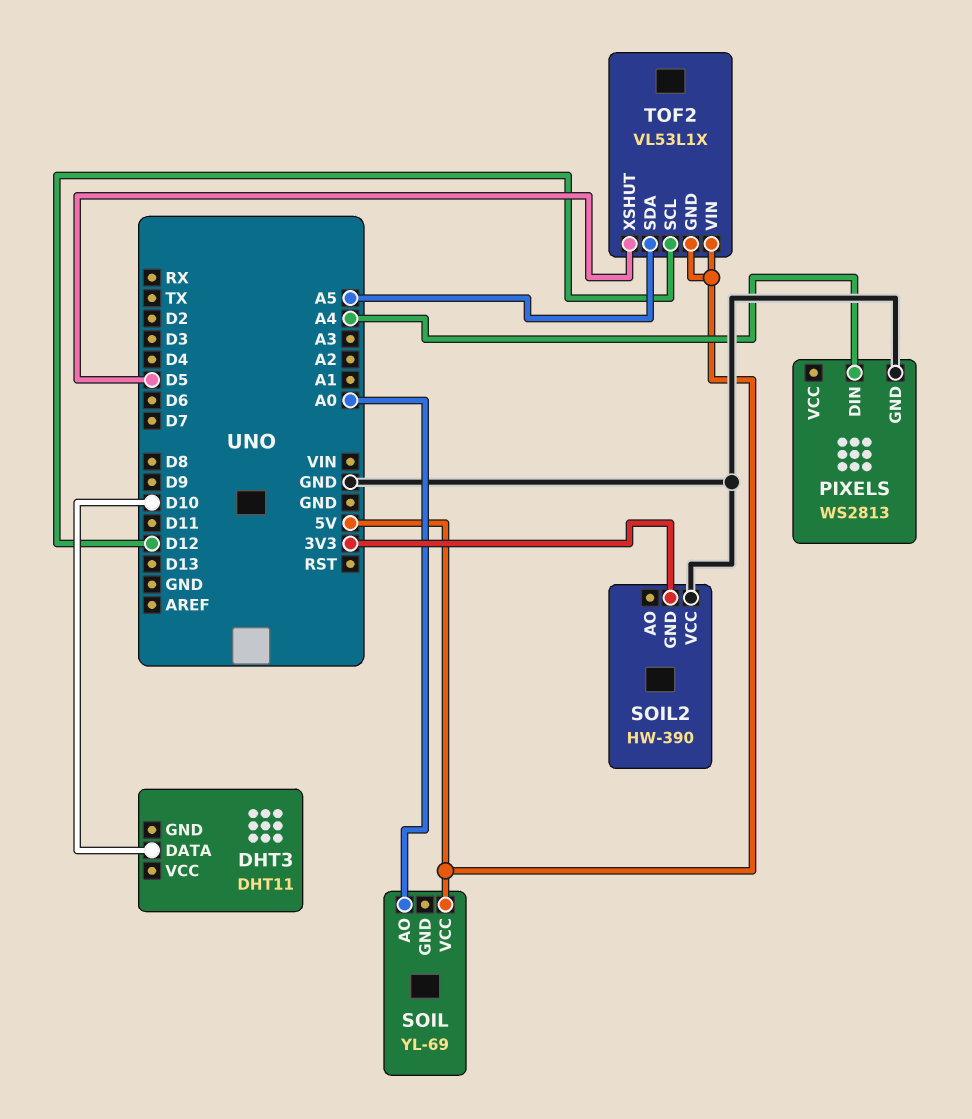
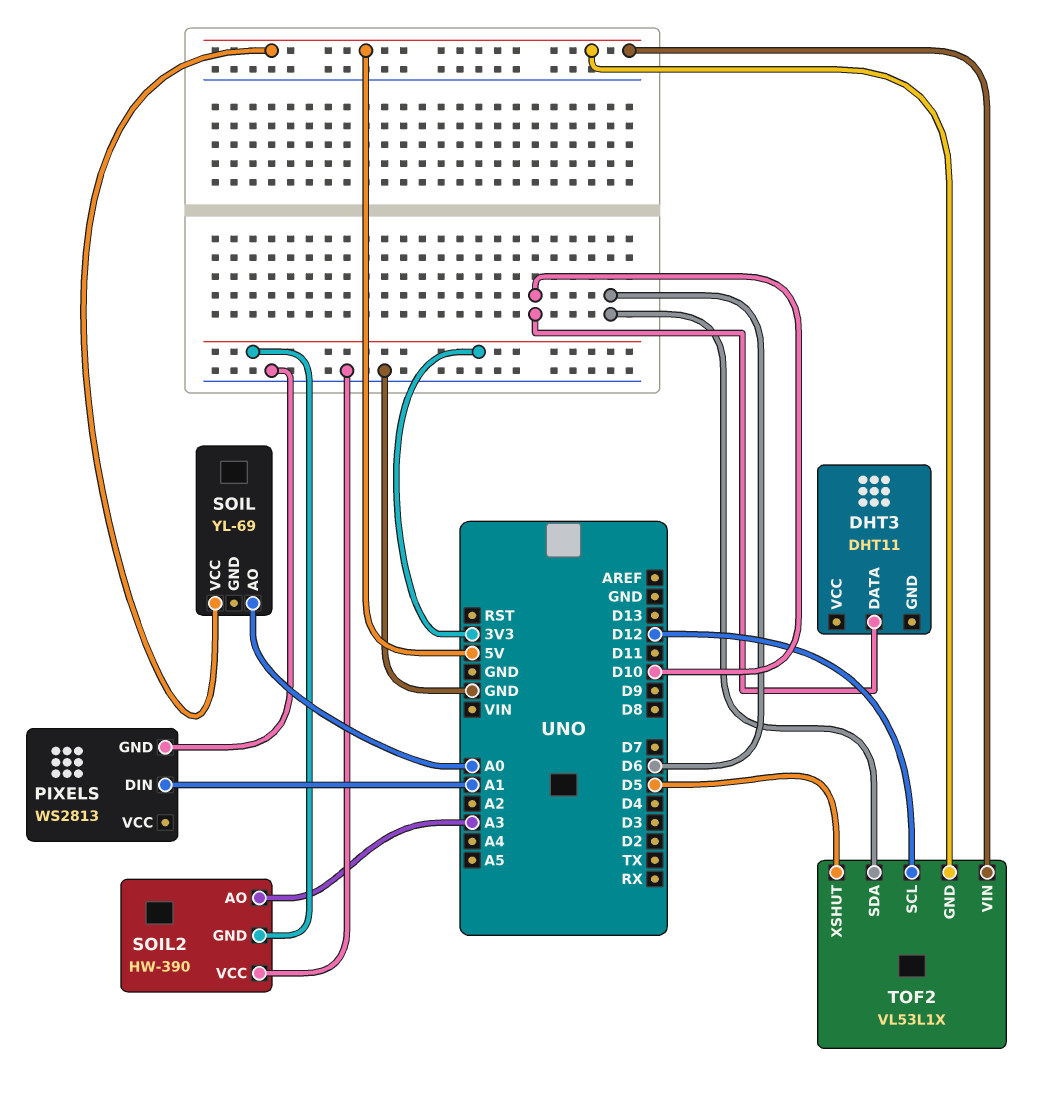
PIXELS pin DIN: A4 -> A1
SOIL2 pin AO: none -> A3
TOF2 pin SDA: A5 -> D6

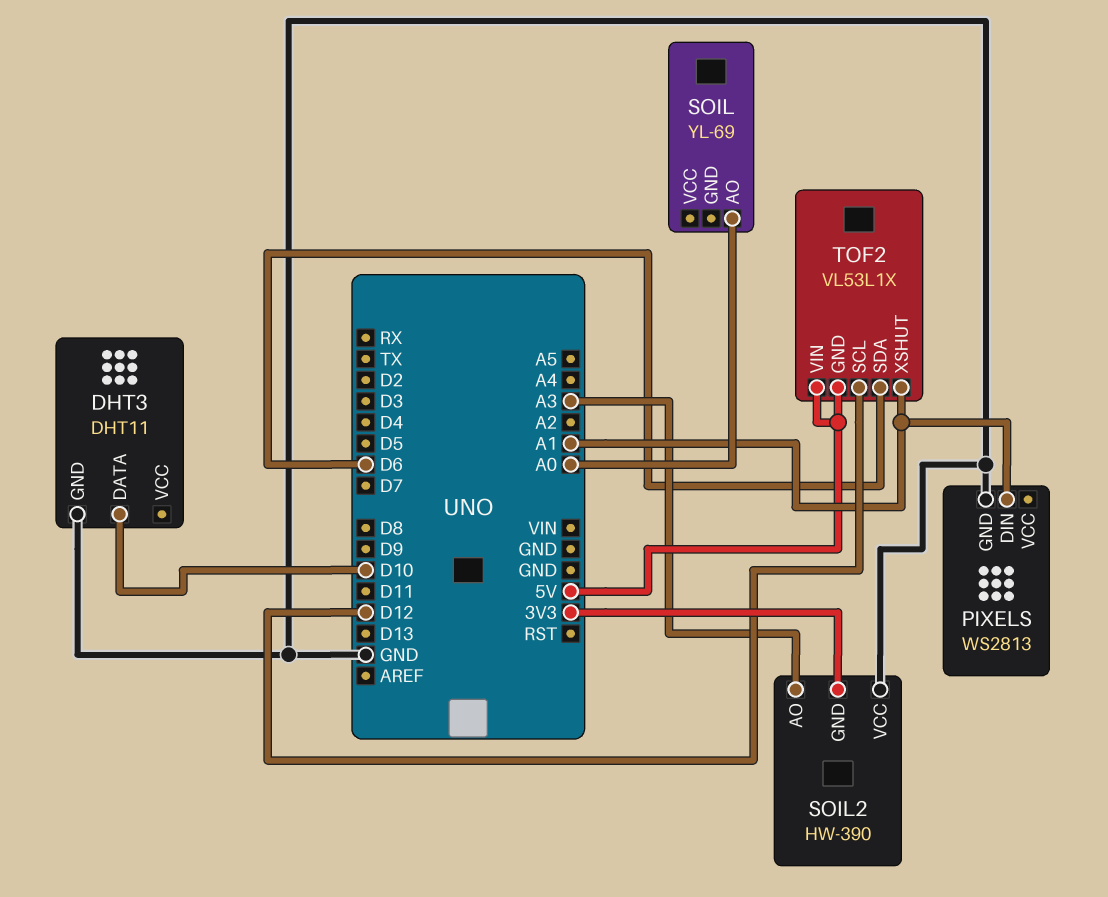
DHT3 pin GND: none -> GND
SOIL pin VCC: 5V -> none
TOF2 pin XSHUT: D5 -> A1

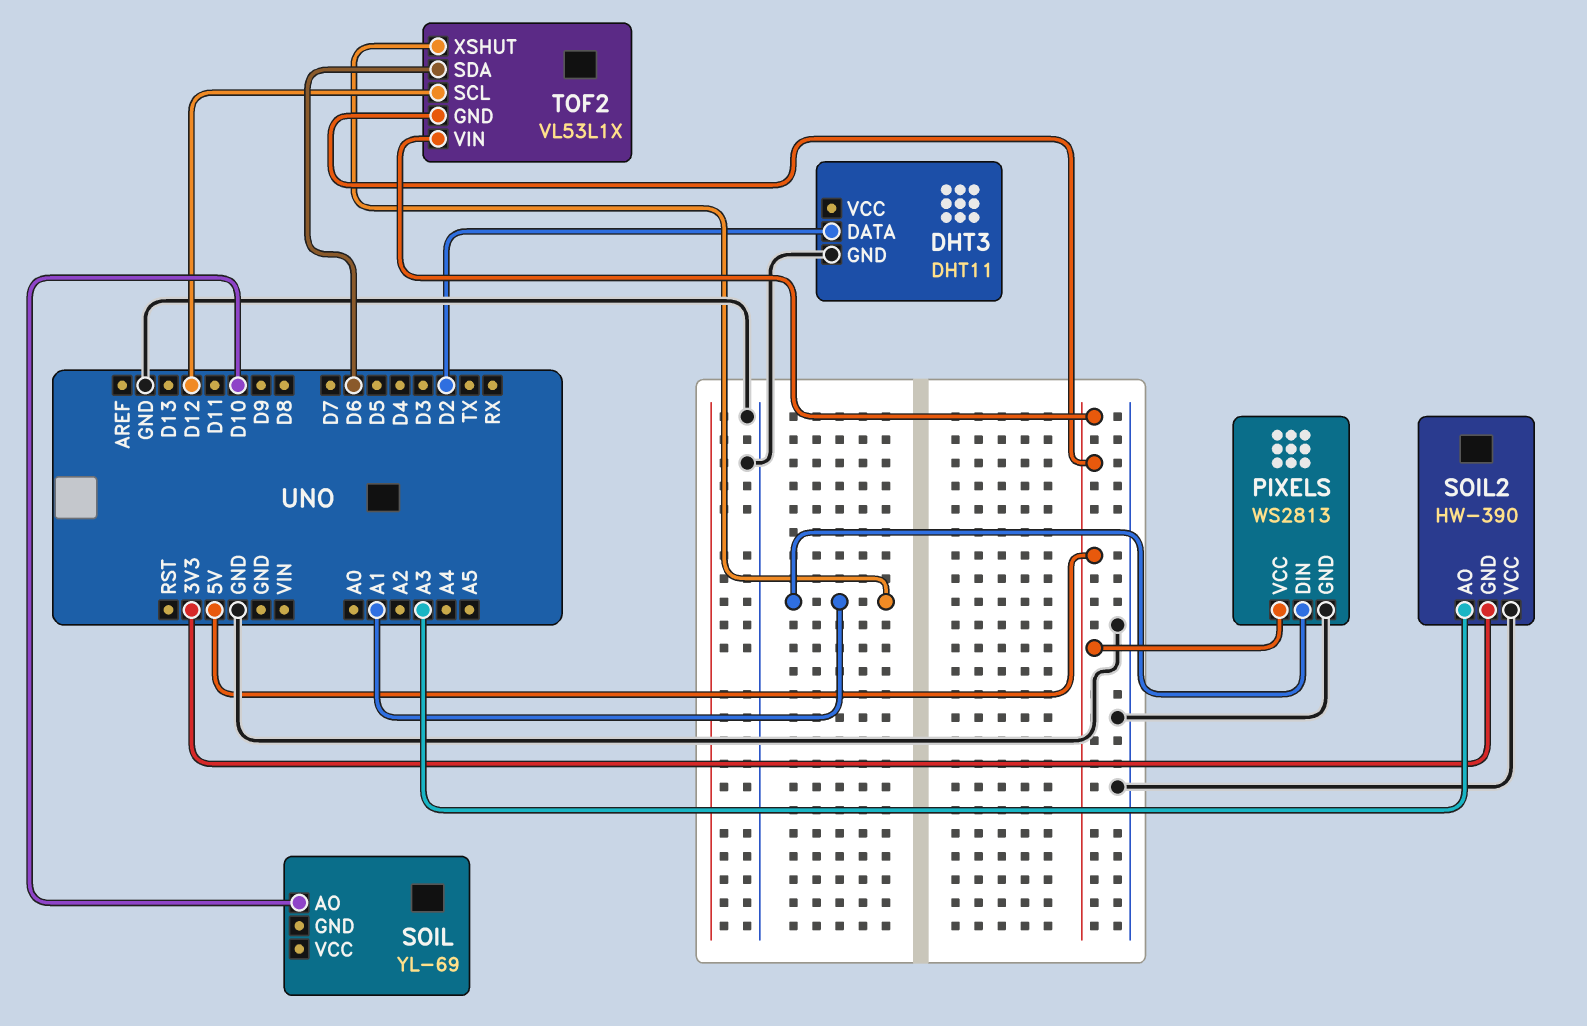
DHT3 pin DATA: D10 -> D2
PIXELS pin VCC: none -> 5V
SOIL pin AO: A0 -> D10

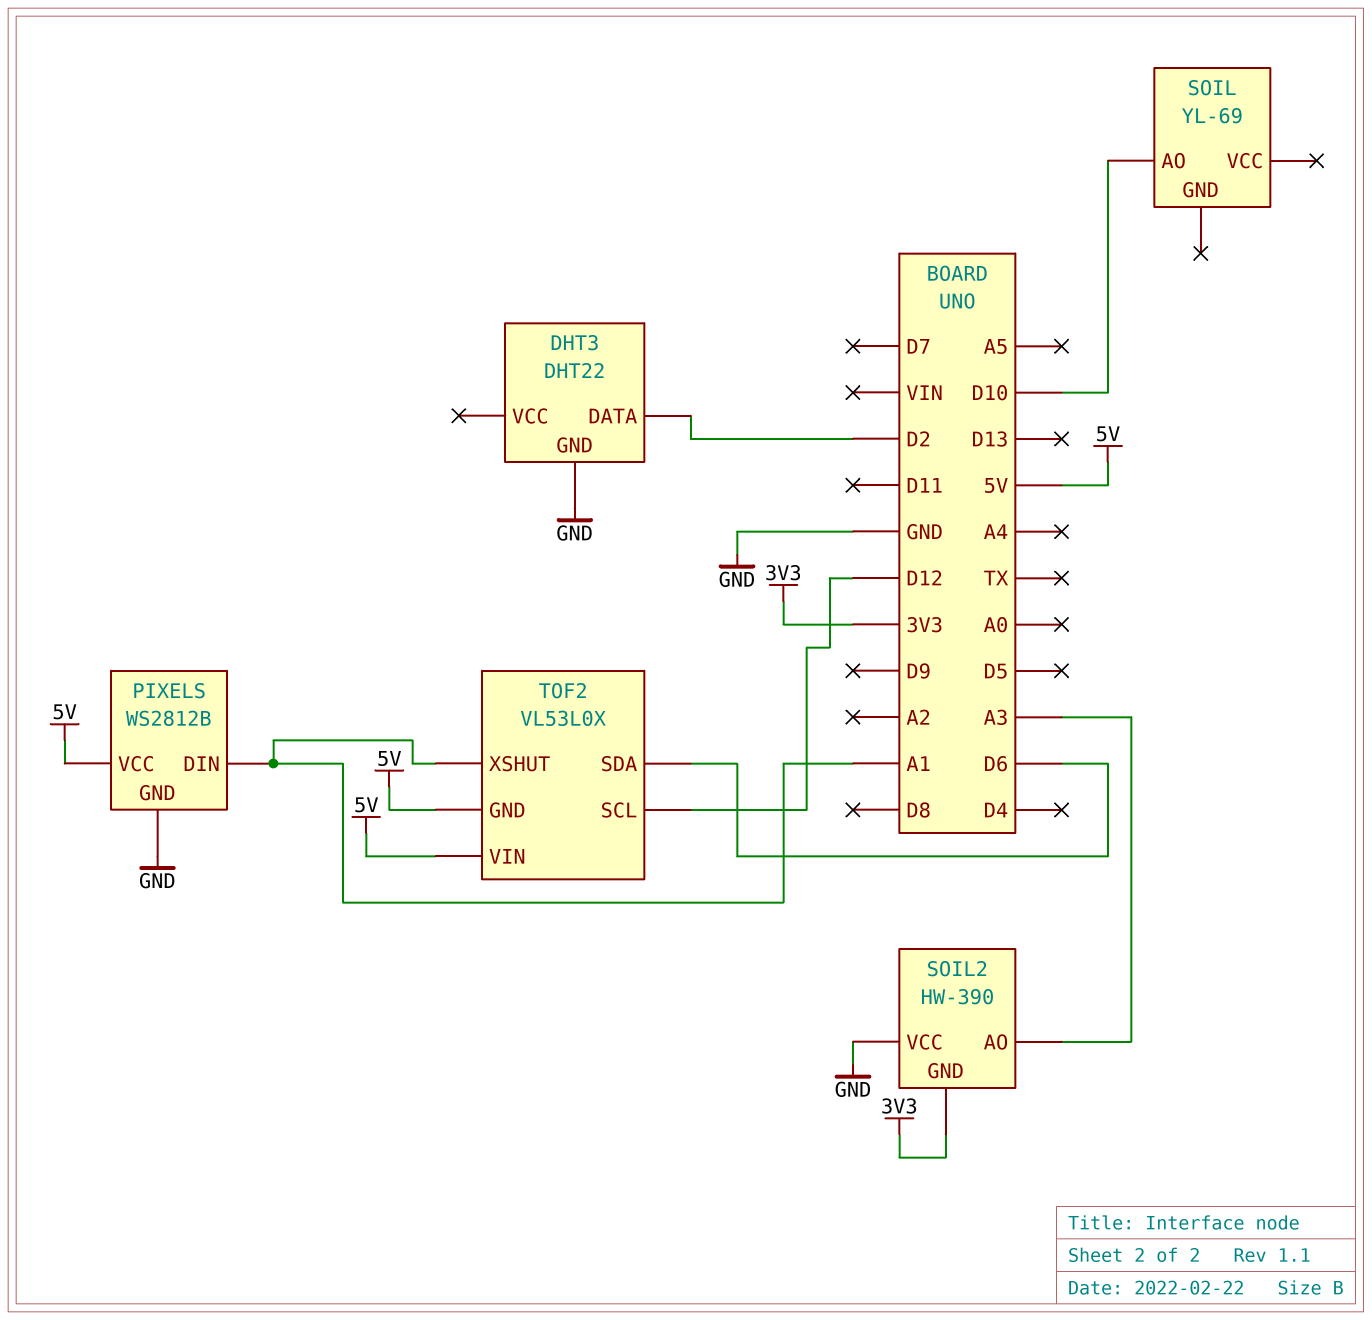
DHT3: DHT11 -> DHT22
PIXELS: WS2813 -> WS2812B
TOF2: VL53L1X -> VL53L0X

